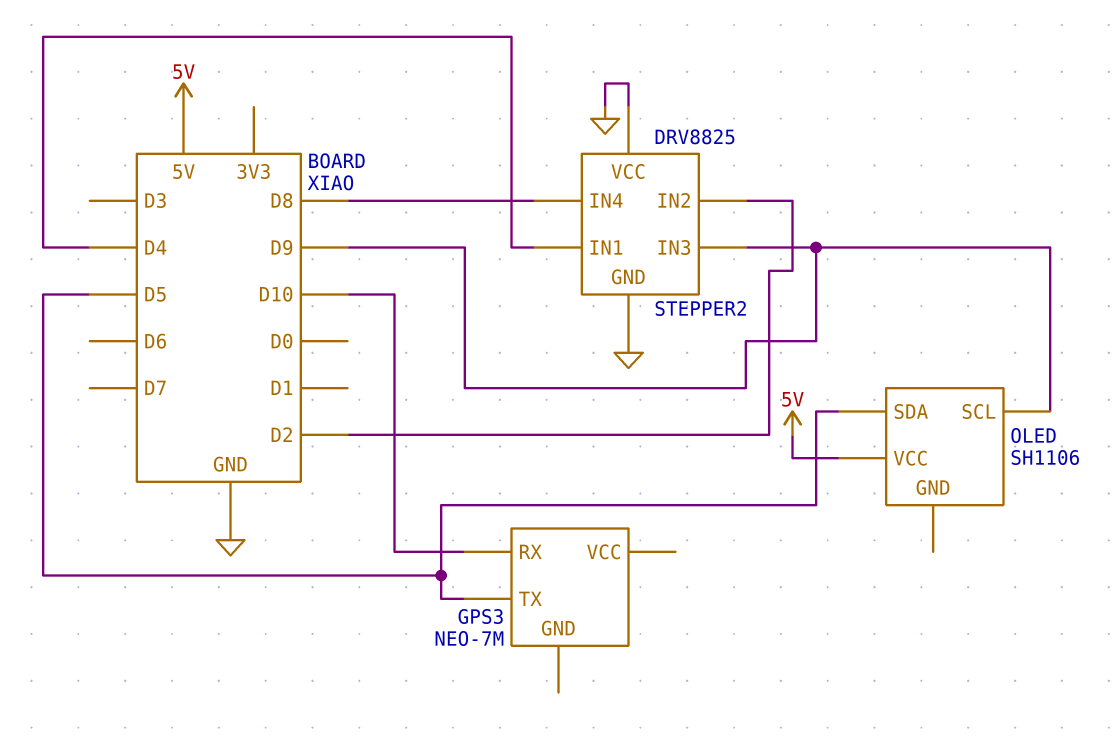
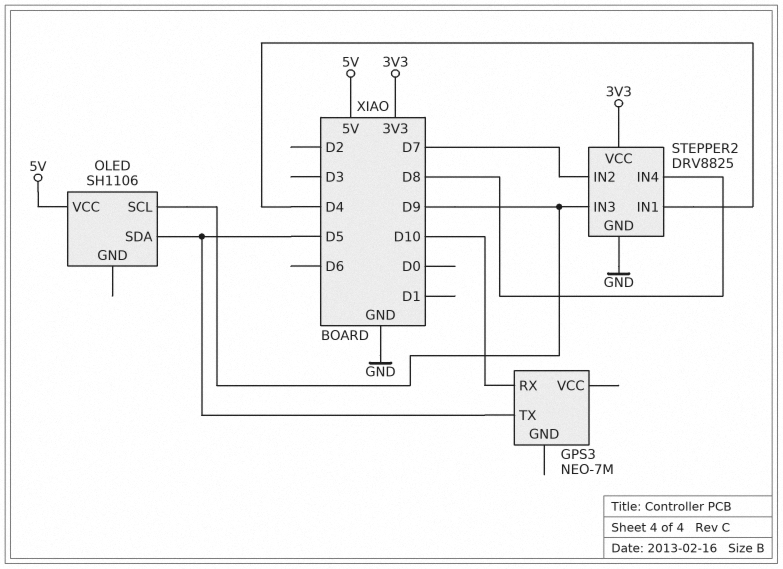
STEPPER2 pin IN2: D2 -> D7
STEPPER2 pin VCC: GND -> 3V3

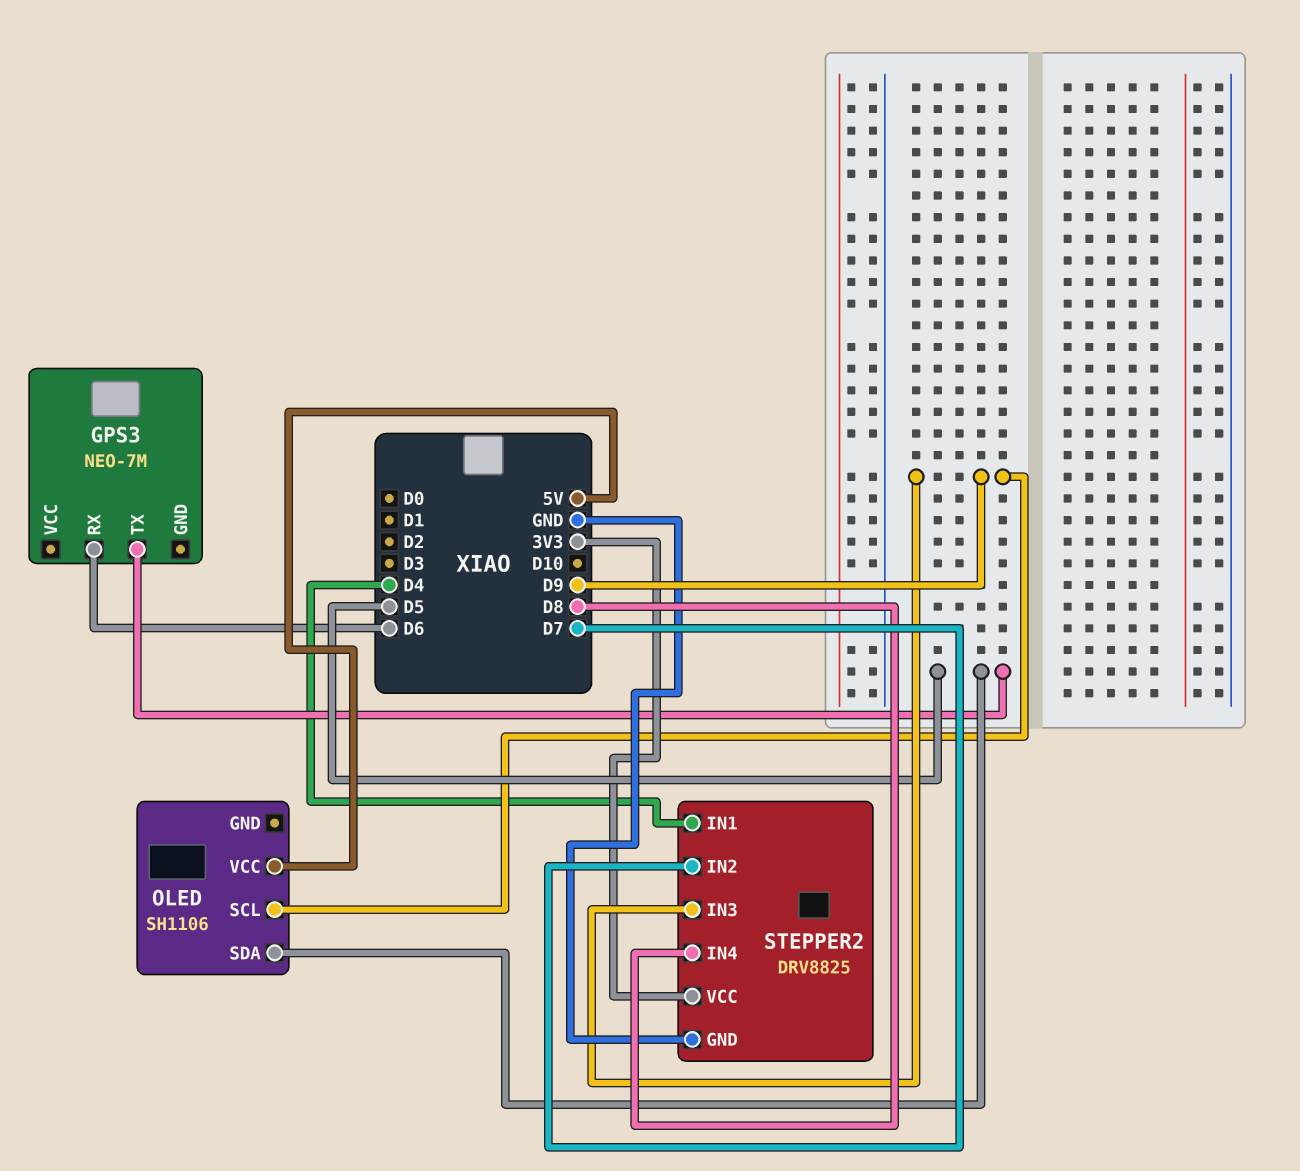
GPS3 pin RX: D10 -> D6

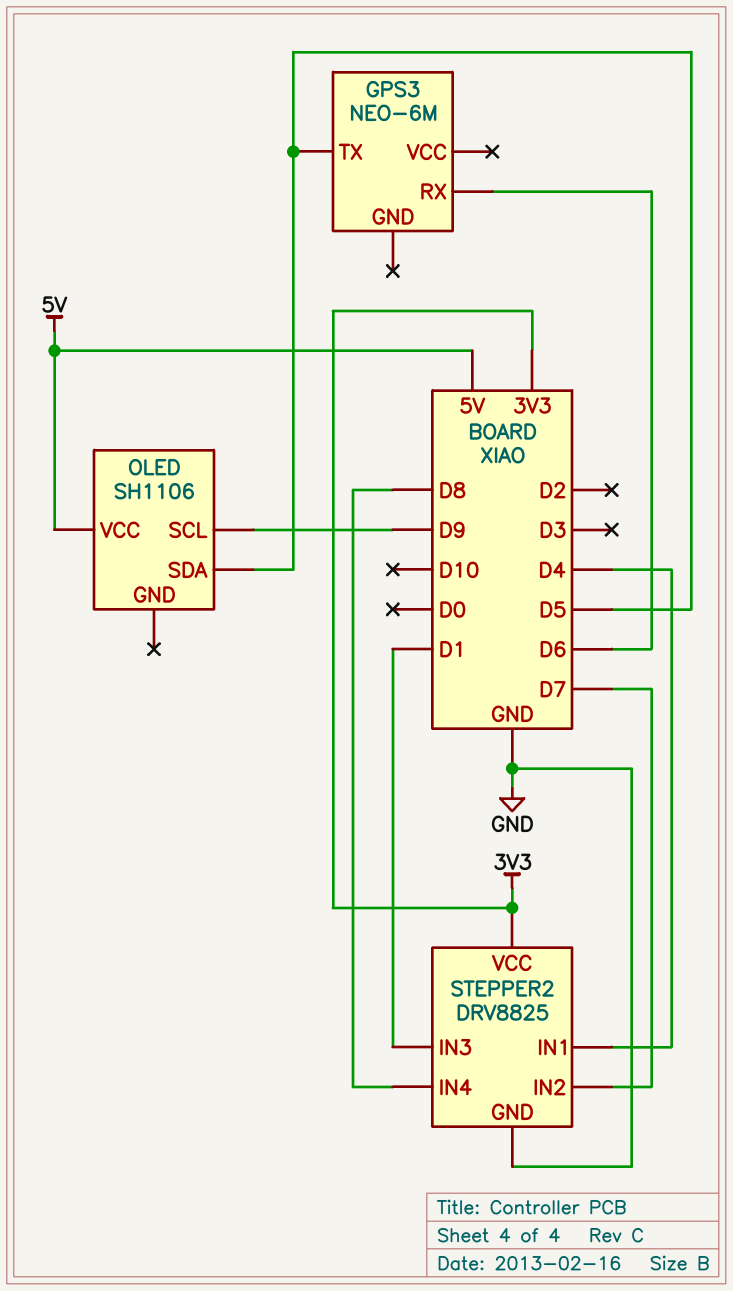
GPS3: NEO-7M -> NEO-6M
STEPPER2 pin IN3: D9 -> D1

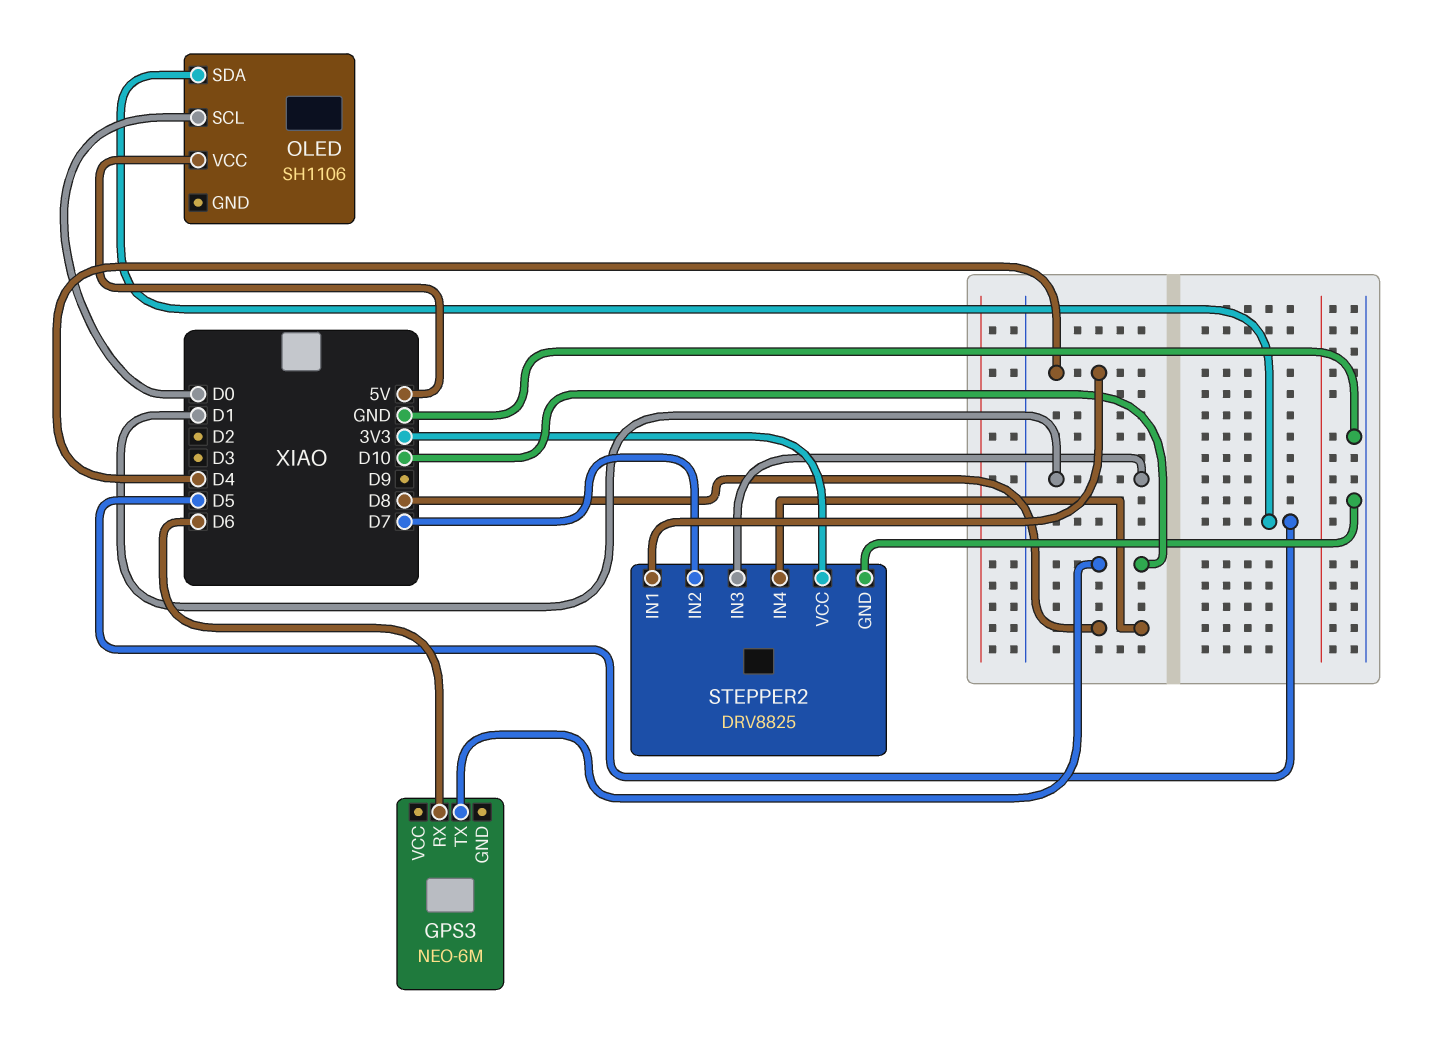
GPS3 pin TX: D5 -> D10
OLED pin SCL: D9 -> D0

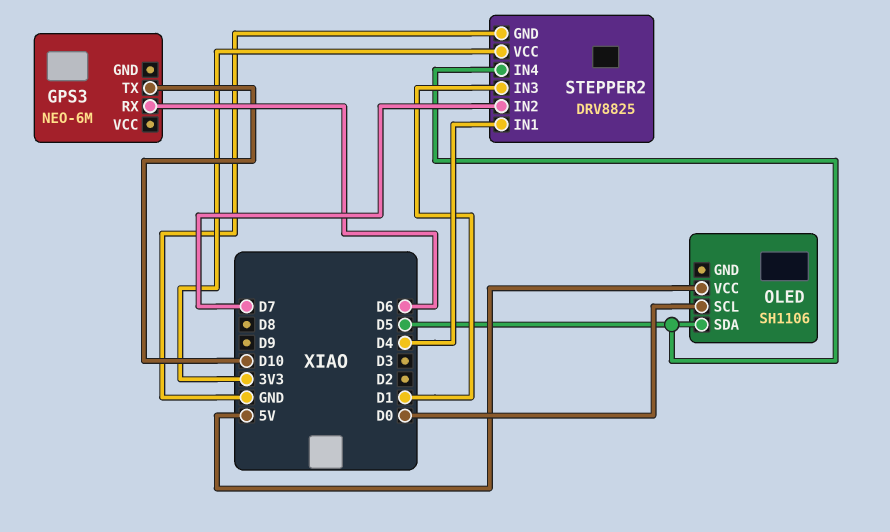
STEPPER2 pin IN4: D8 -> D5

